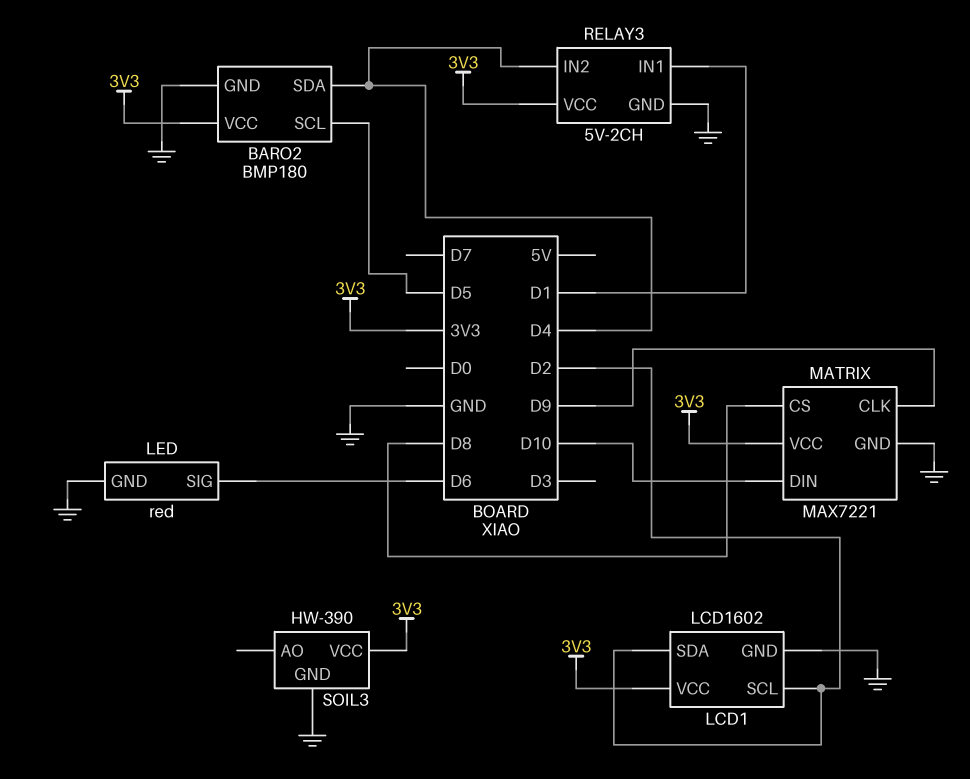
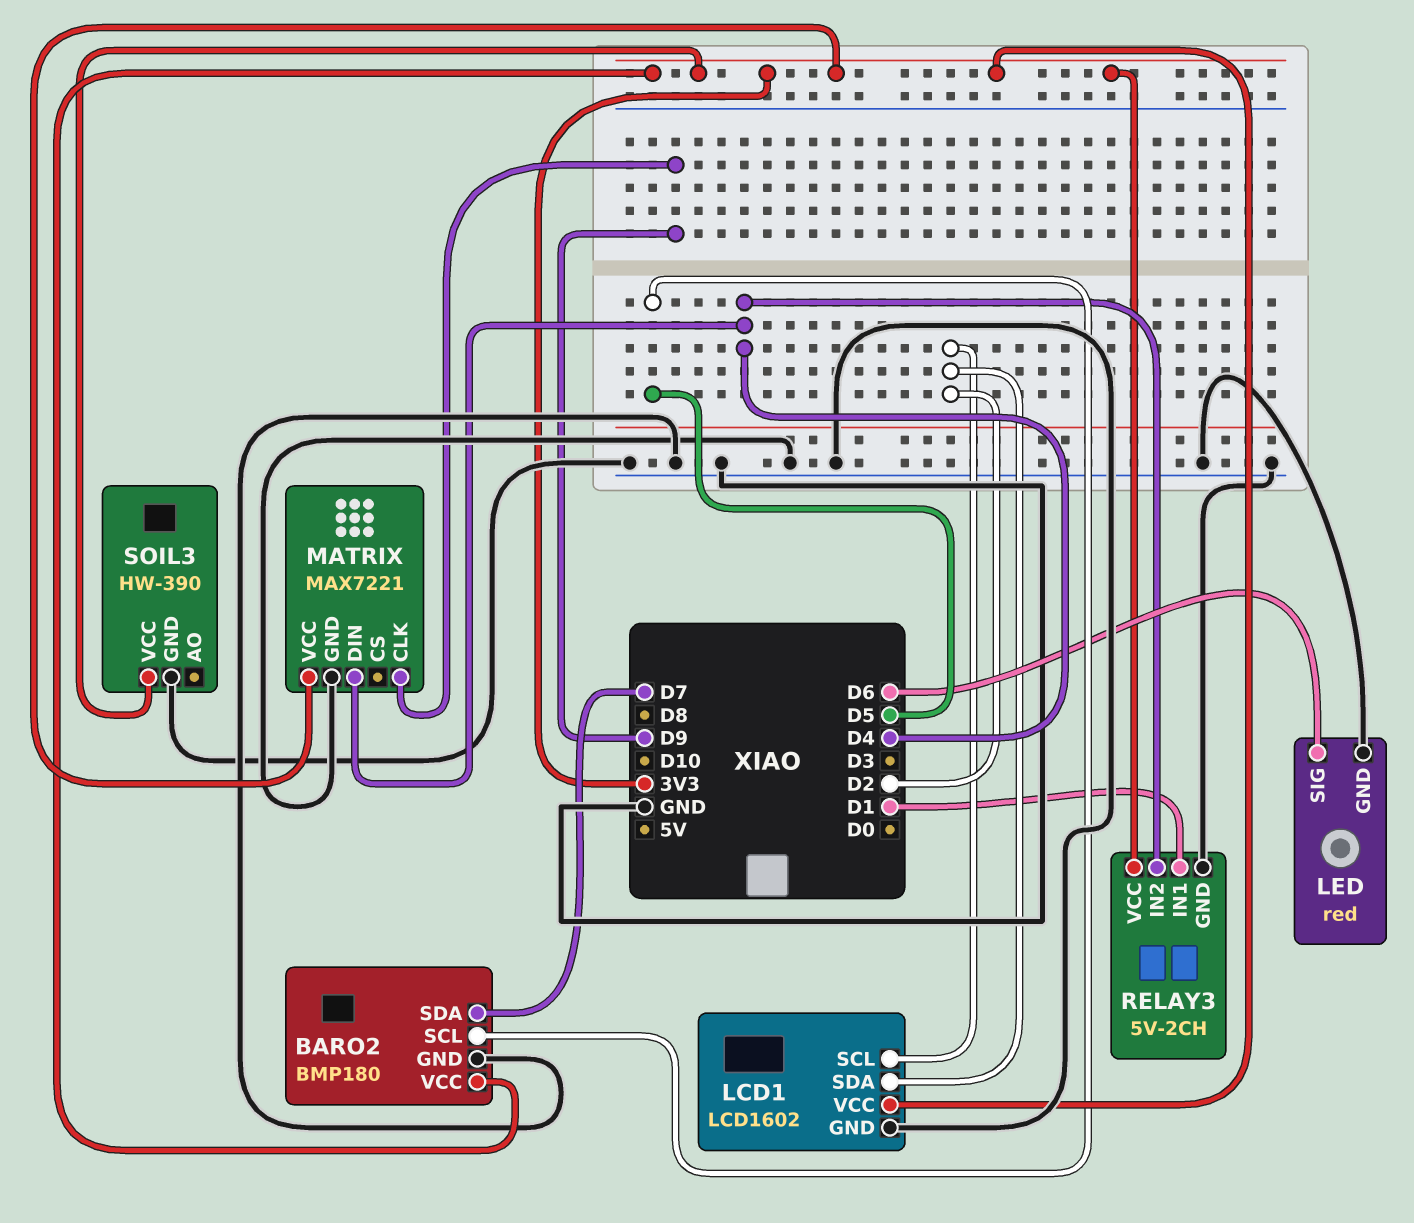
BARO2 pin SDA: D4 -> D7
MATRIX pin CS: D8 -> none
MATRIX pin DIN: D10 -> D4

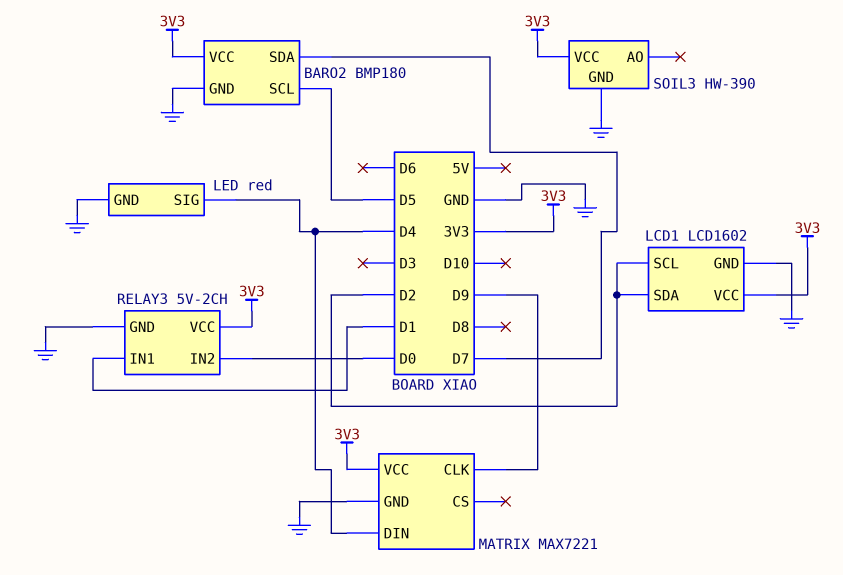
LED pin SIG: D6 -> D4
RELAY3 pin IN2: D4 -> D0

